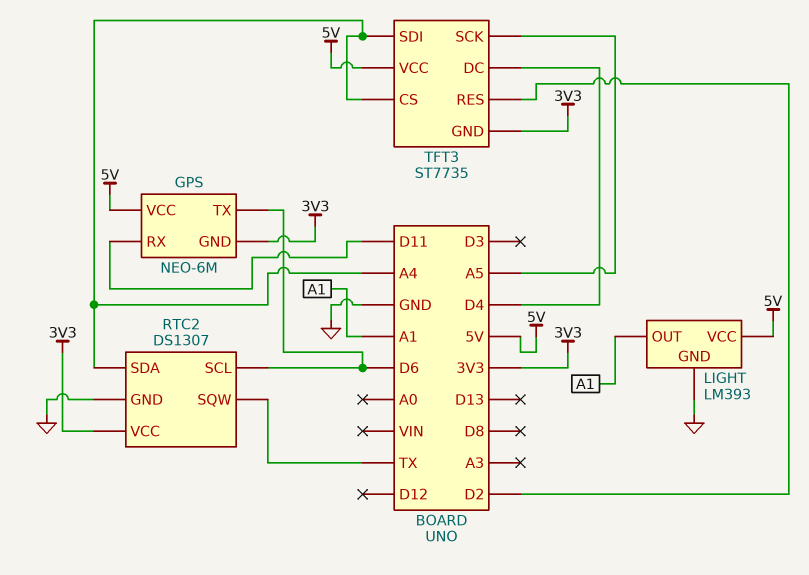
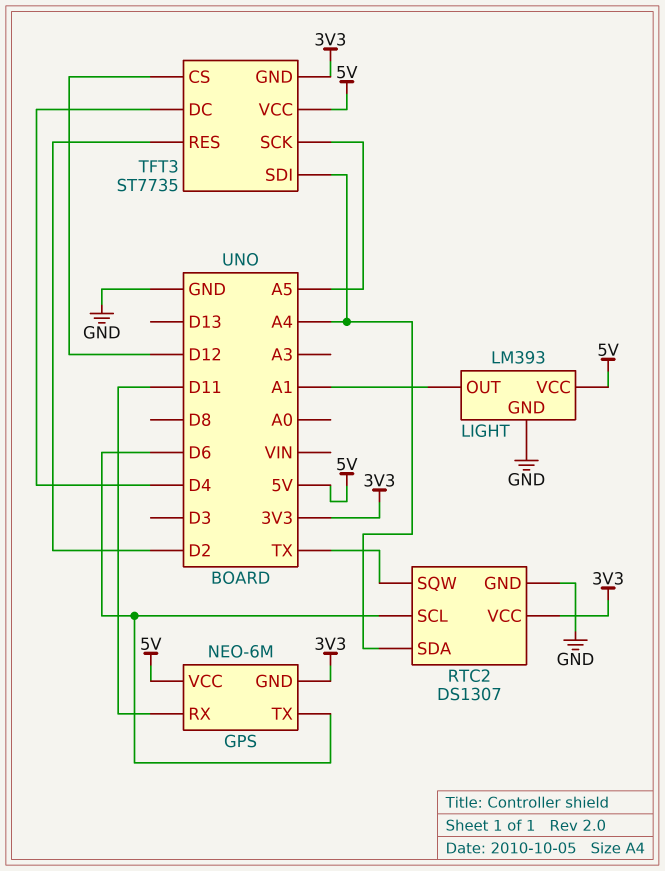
TFT3 pin CS: A4 -> D12

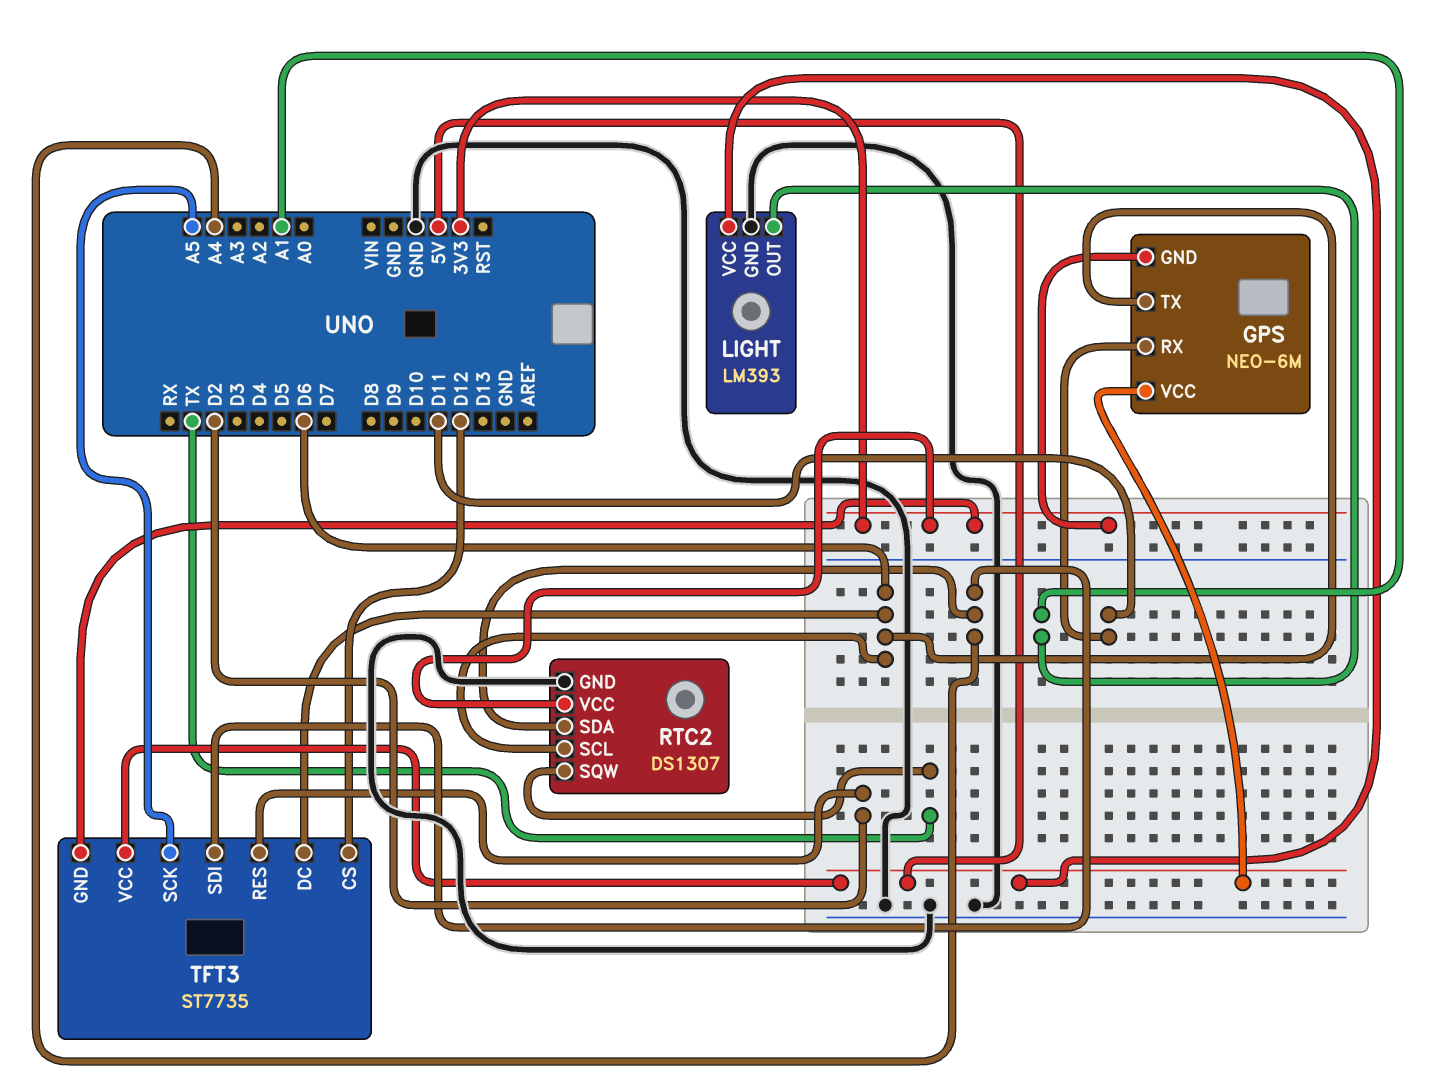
TFT3 pin DC: D4 -> D6

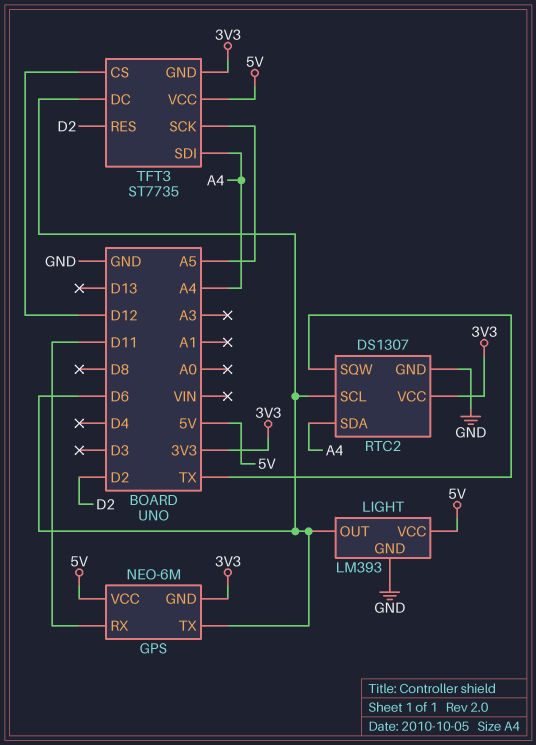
LIGHT pin OUT: A1 -> D6

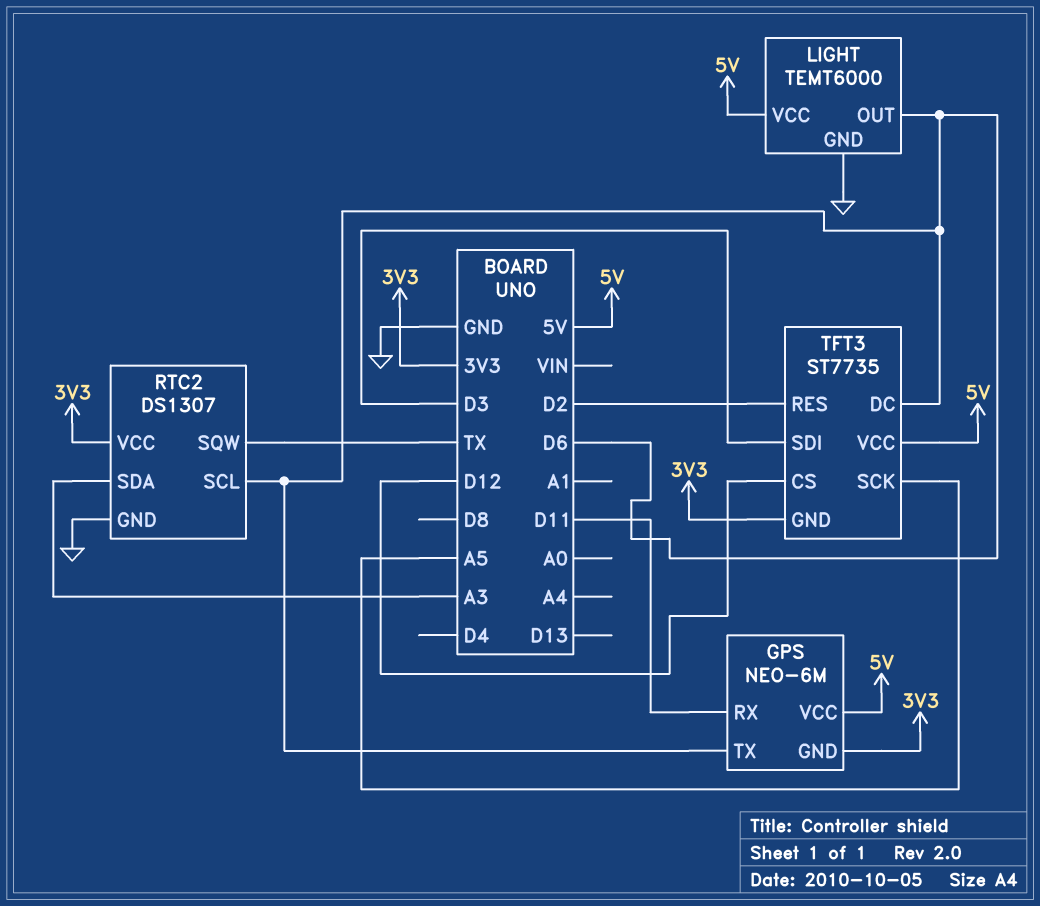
LIGHT: LM393 -> TEMT6000
RTC2 pin SDA: A4 -> A3
TFT3 pin SDI: A4 -> D3

